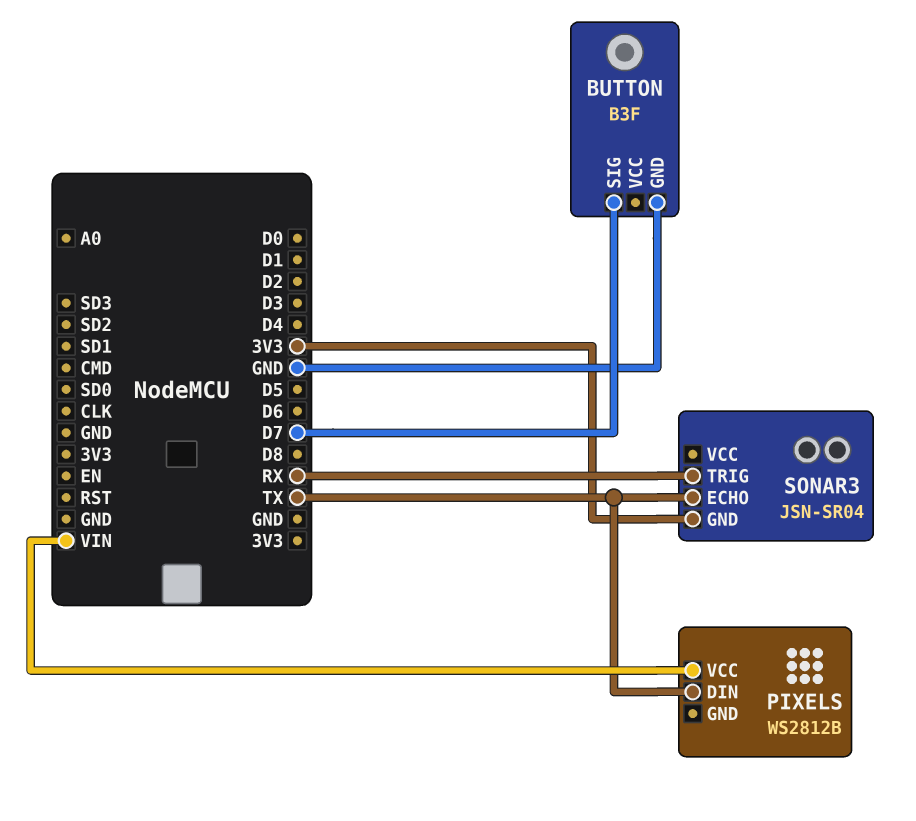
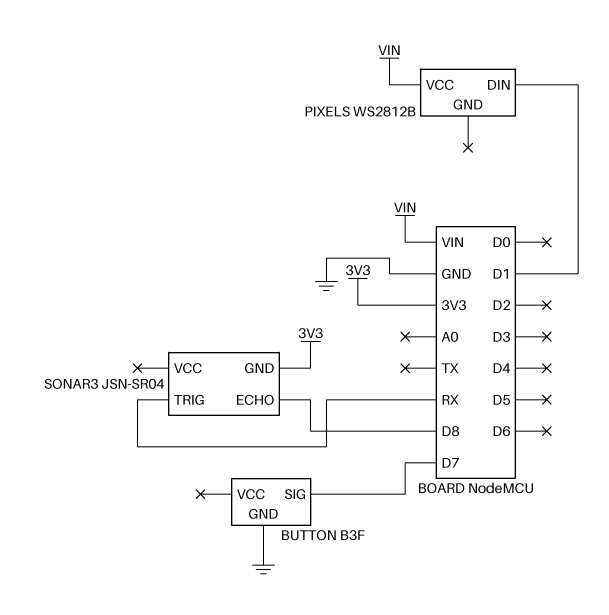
PIXELS pin DIN: TX -> D1
SONAR3 pin ECHO: TX -> D8

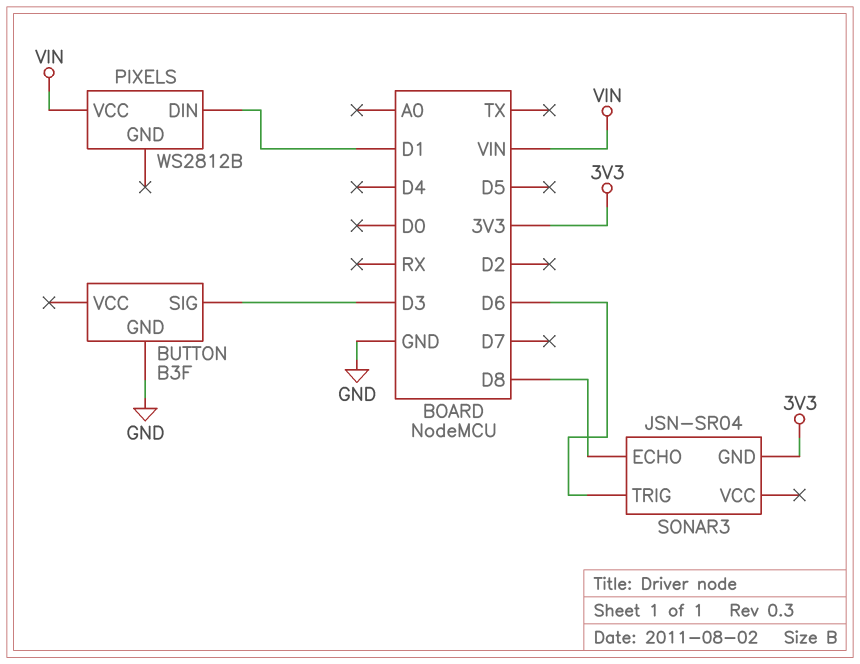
BUTTON pin SIG: D7 -> D3
SONAR3 pin TRIG: RX -> D6

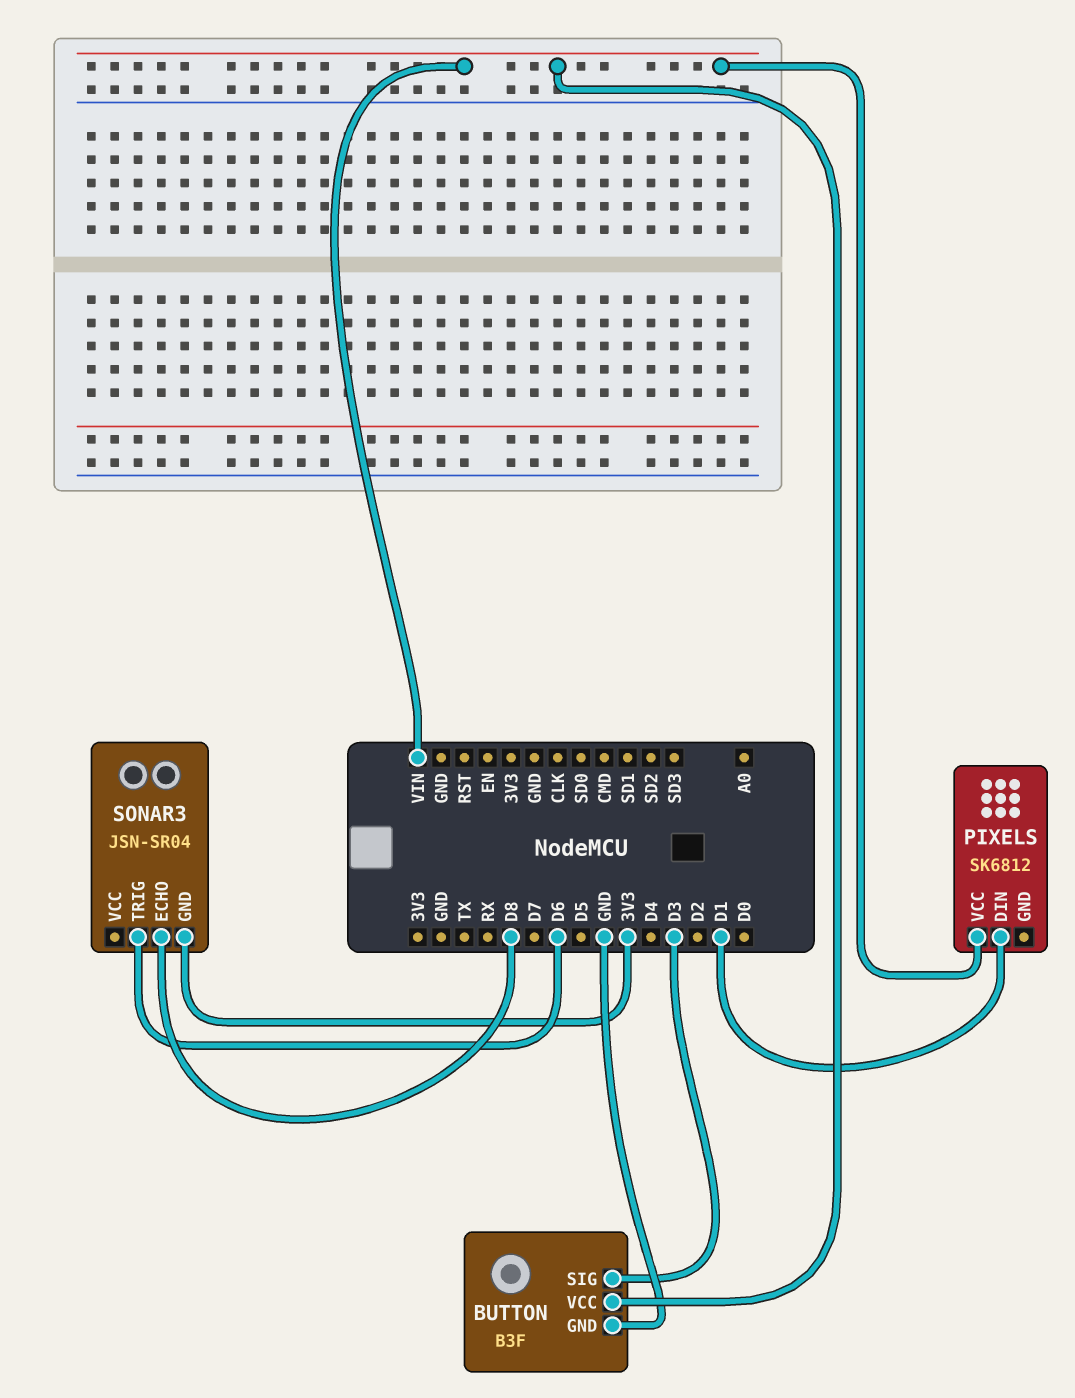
BUTTON pin VCC: none -> VIN
PIXELS: WS2812B -> SK6812

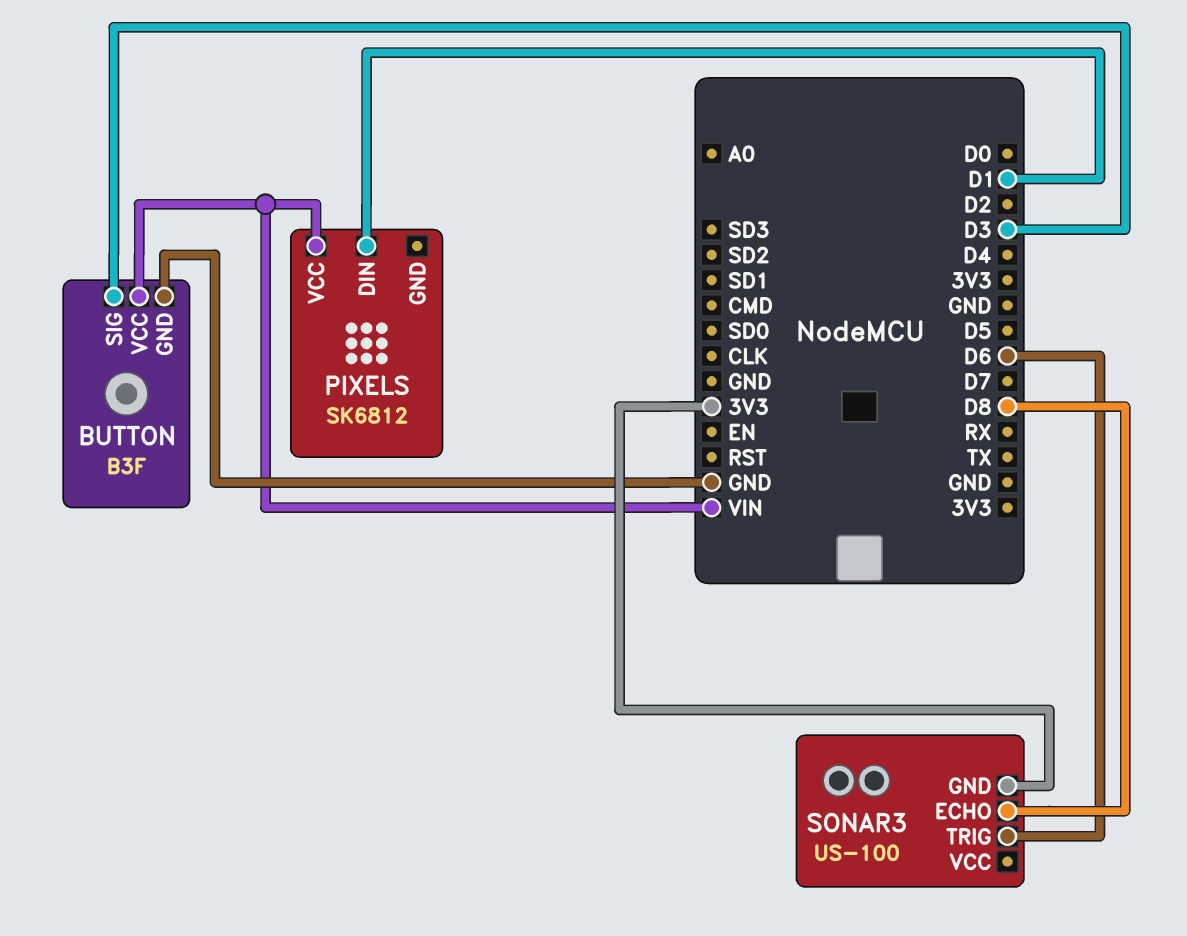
SONAR3: JSN-SR04 -> US-100

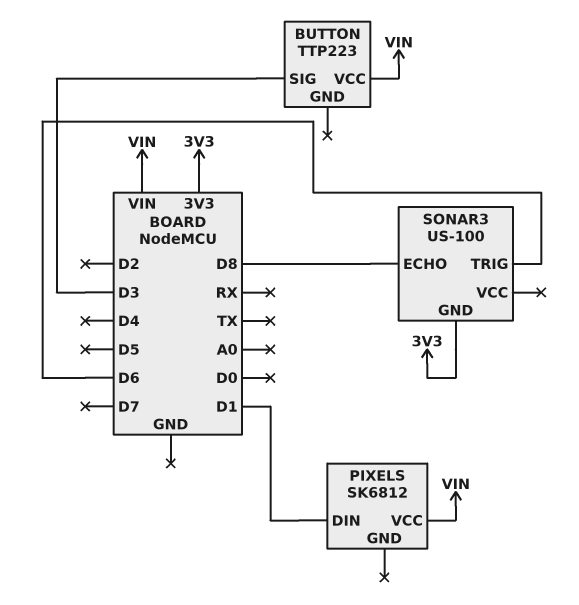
BUTTON: B3F -> TTP223
BUTTON pin GND: GND -> none

